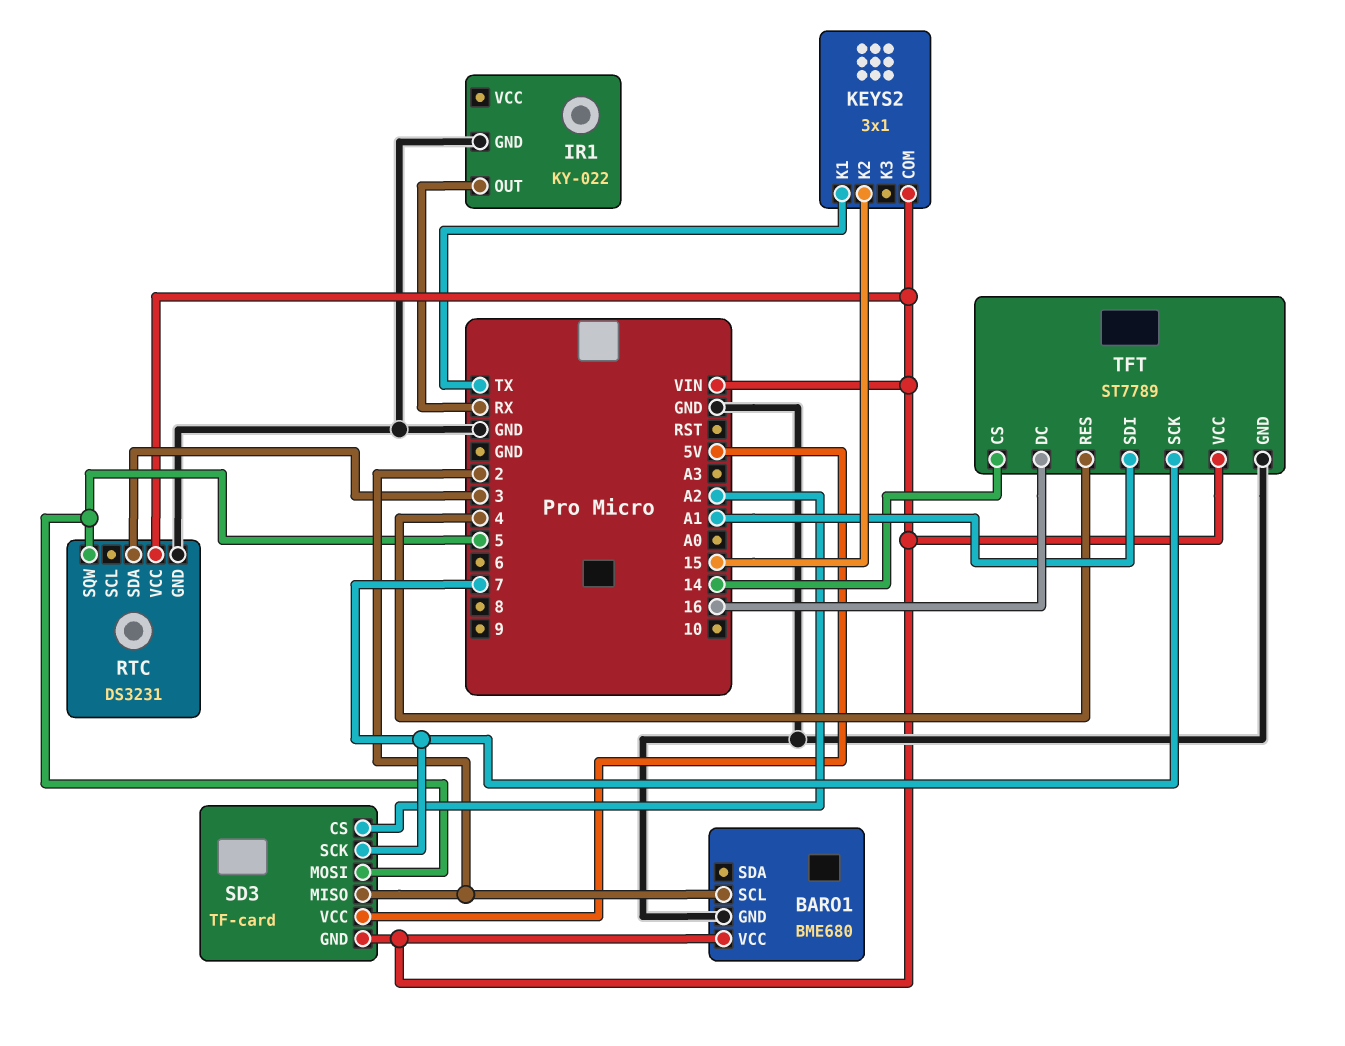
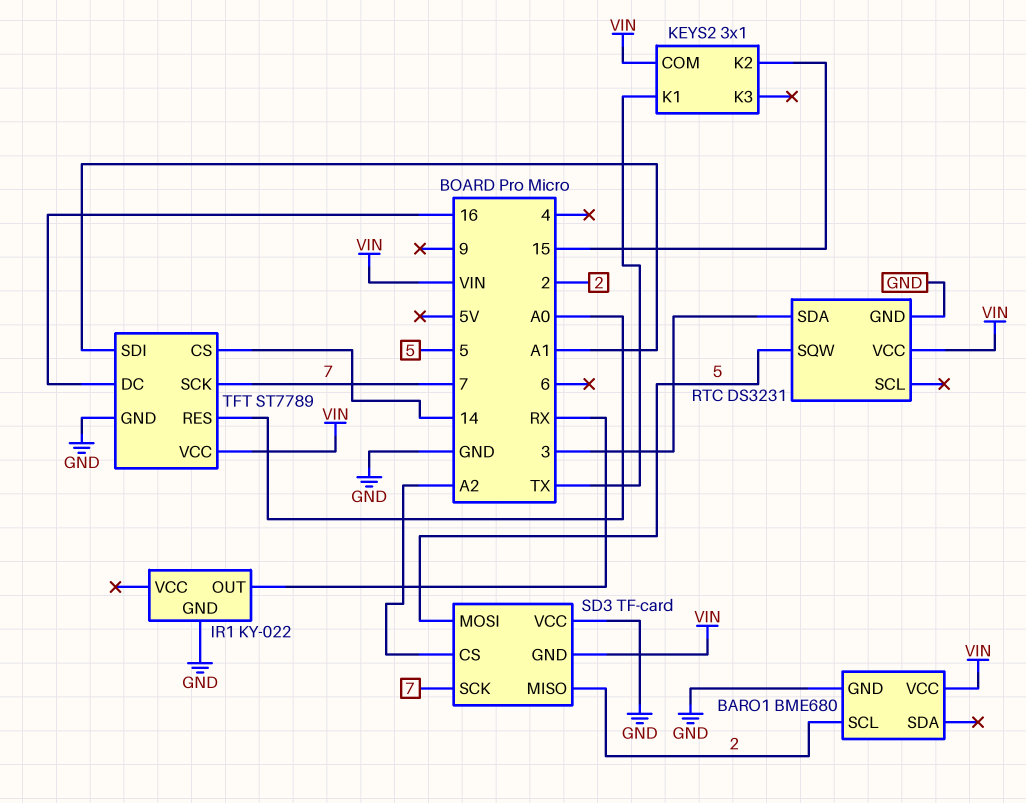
SD3 pin VCC: 5V -> GND
TFT pin RES: 4 -> A0

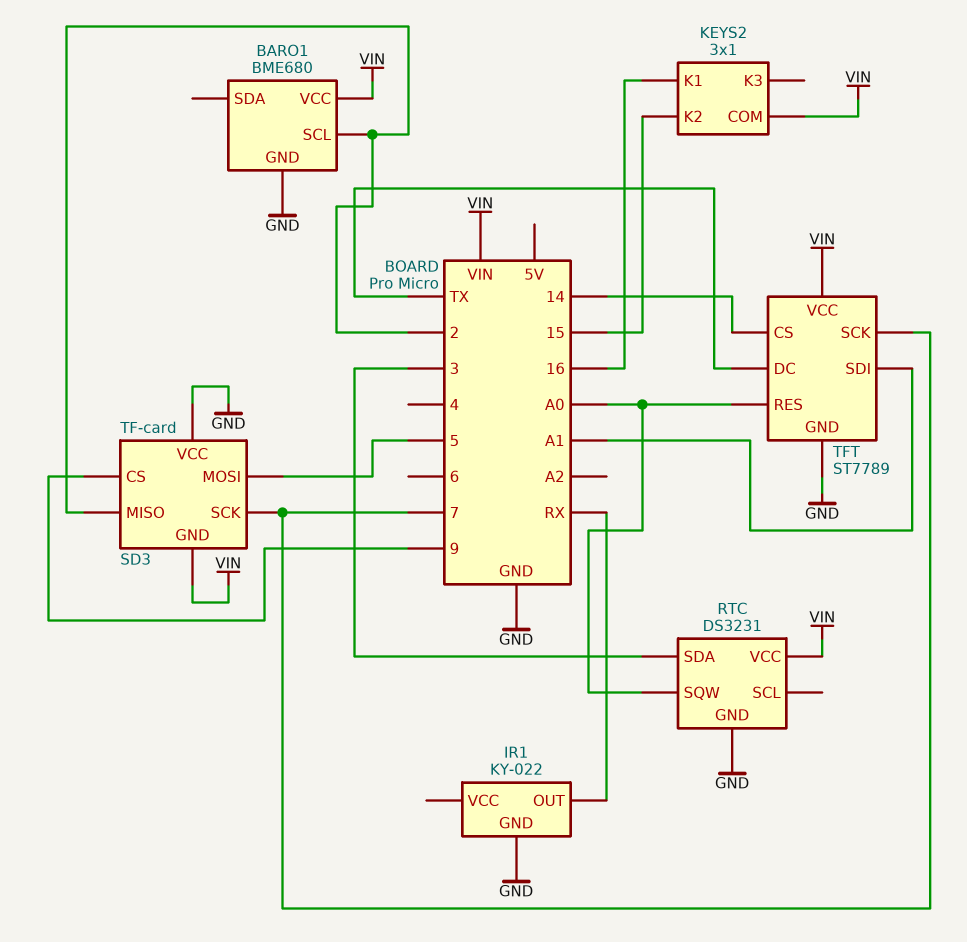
KEYS2 pin K1: TX -> 16
RTC pin SQW: 5 -> A0
SD3 pin CS: A2 -> 9
TFT pin DC: 16 -> TX

